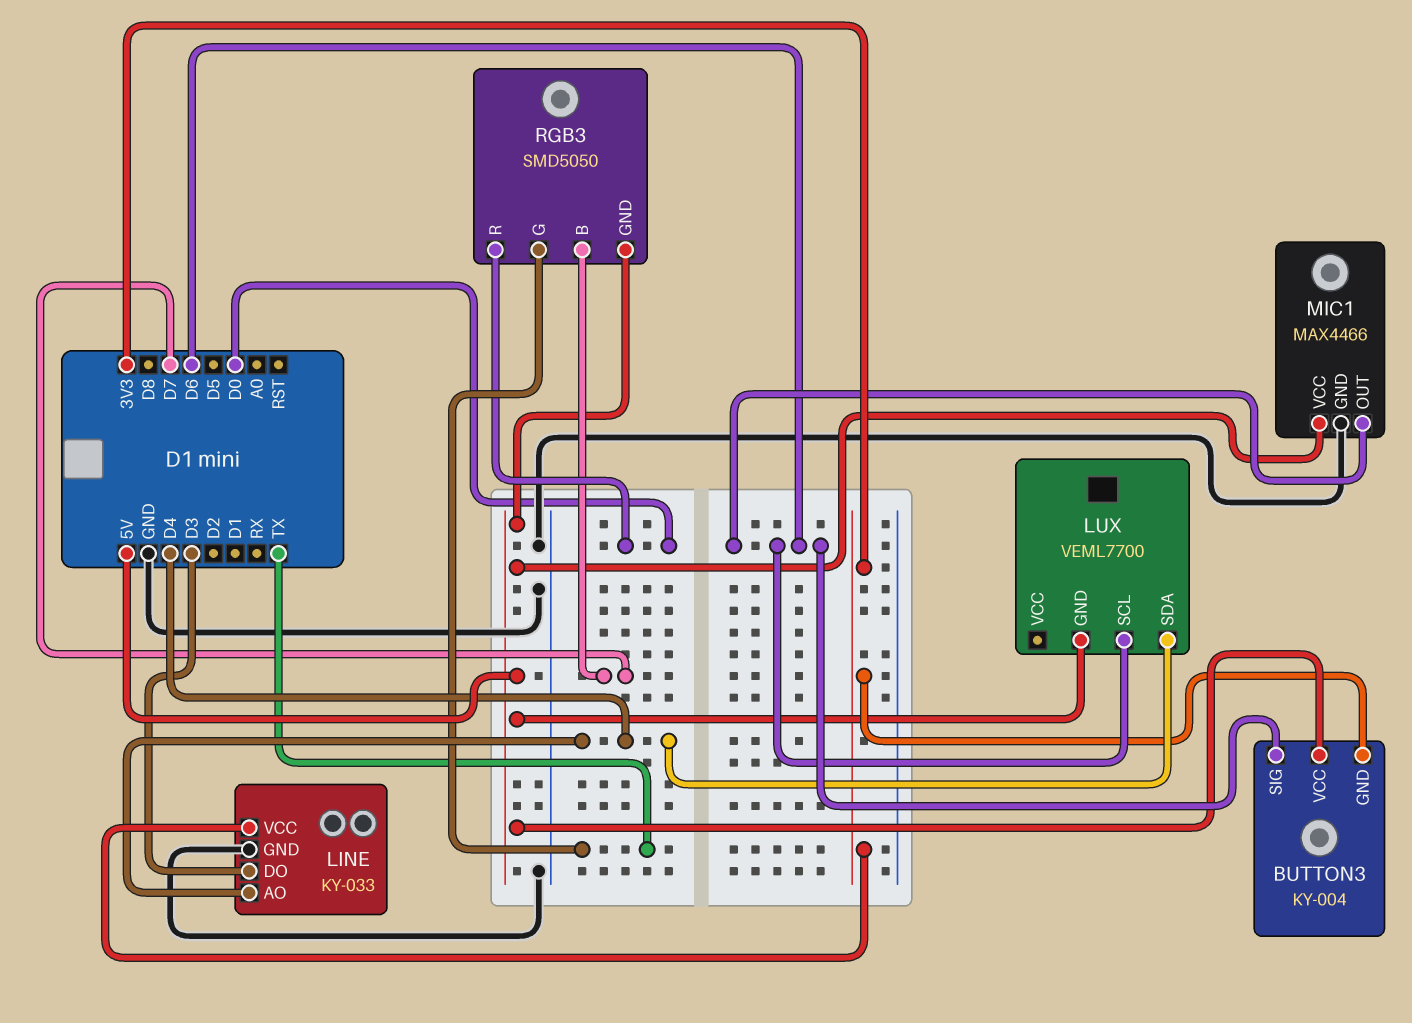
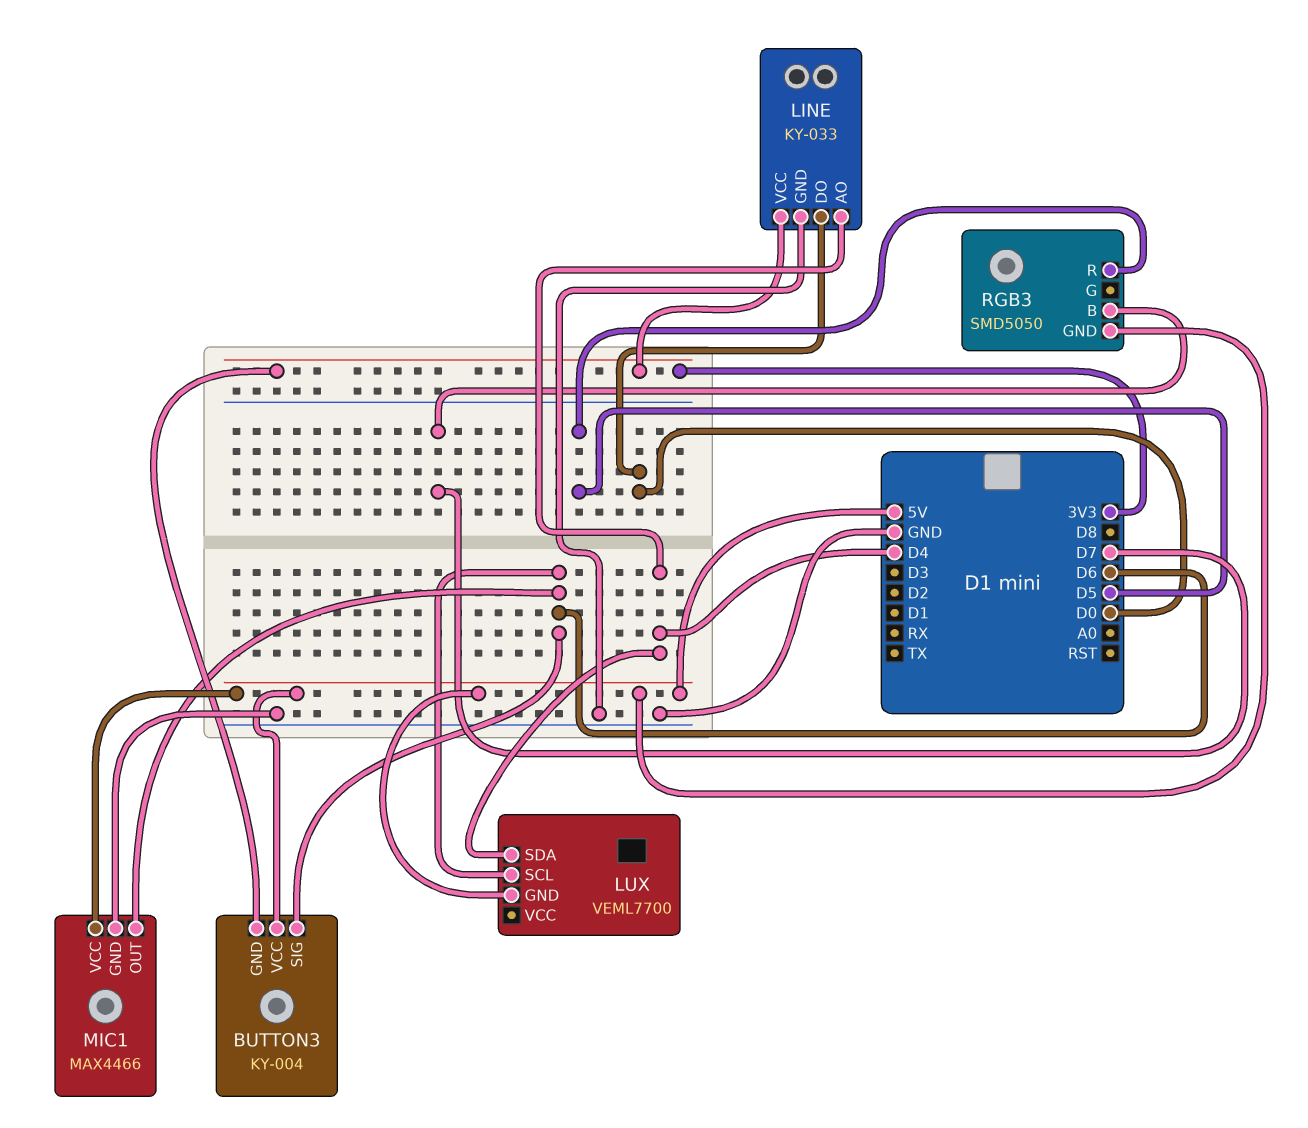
LINE pin DO: D3 -> D0
RGB3 pin G: TX -> none
RGB3 pin R: D0 -> D5

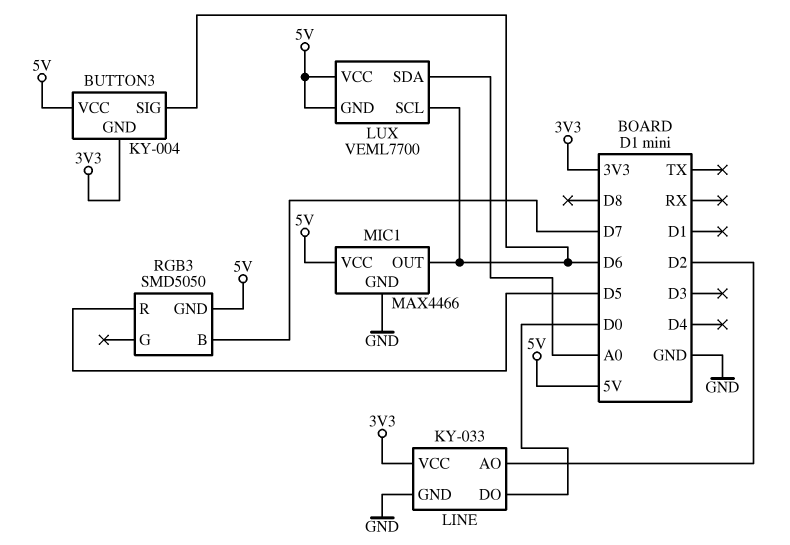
LINE pin AO: D4 -> D2
LUX pin SDA: D4 -> A0
LUX pin VCC: none -> 5V

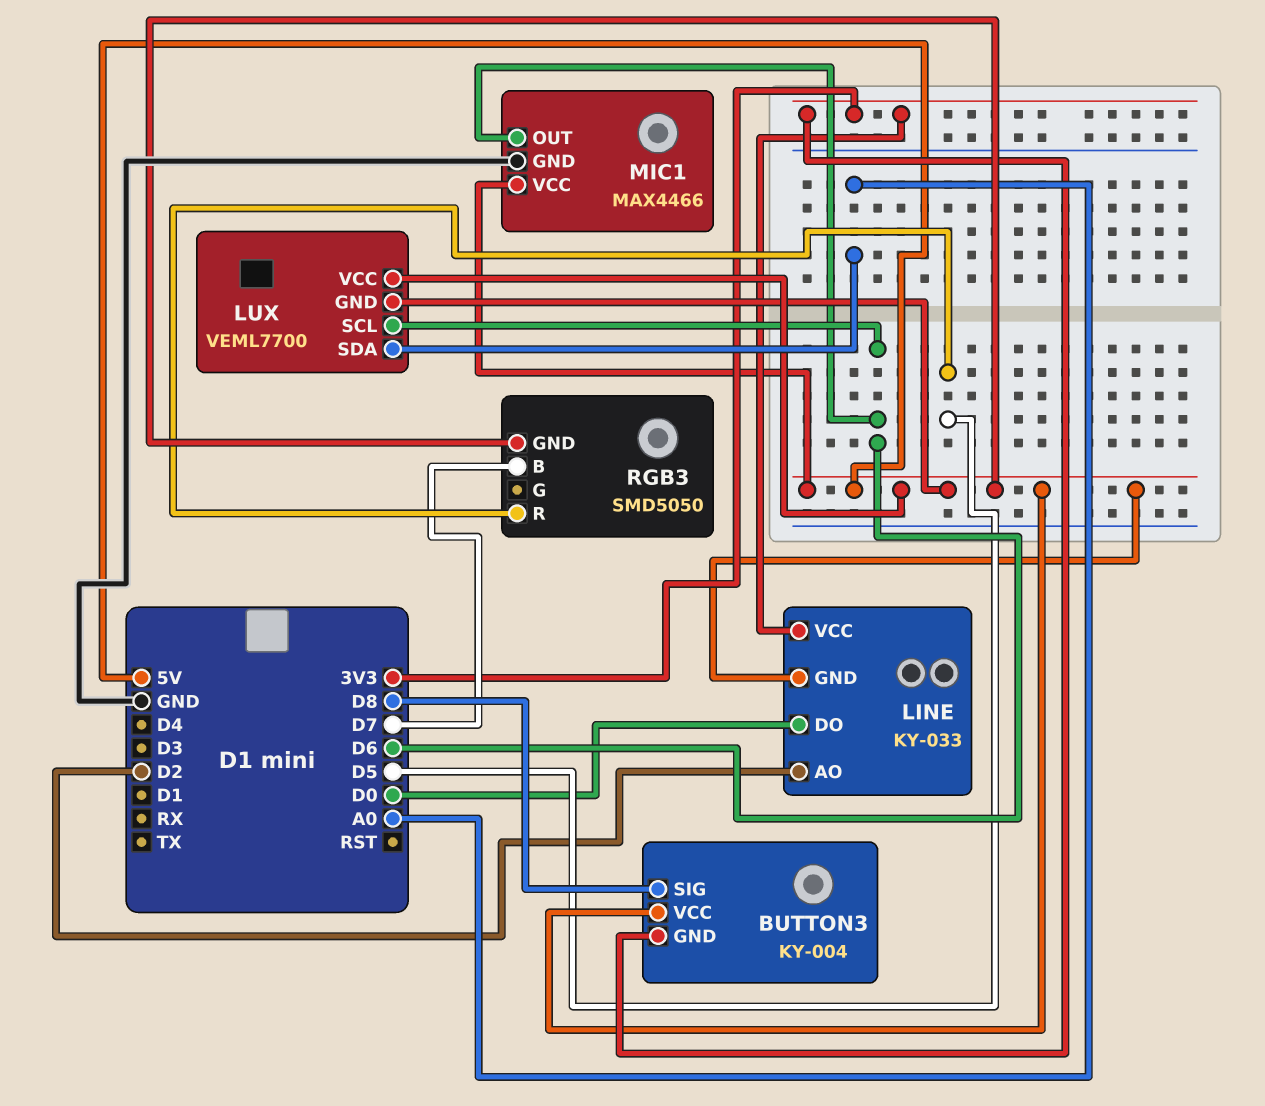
BUTTON3 pin SIG: D6 -> D8
LINE pin GND: GND -> 5V

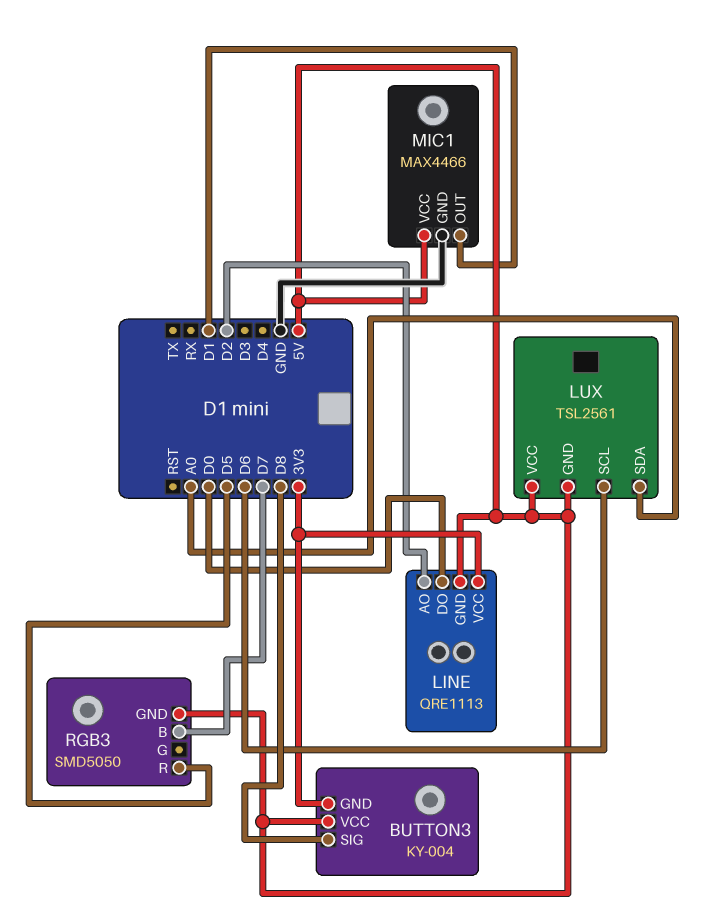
LINE: KY-033 -> QRE1113
LUX: VEML7700 -> TSL2561
MIC1 pin OUT: D6 -> D1

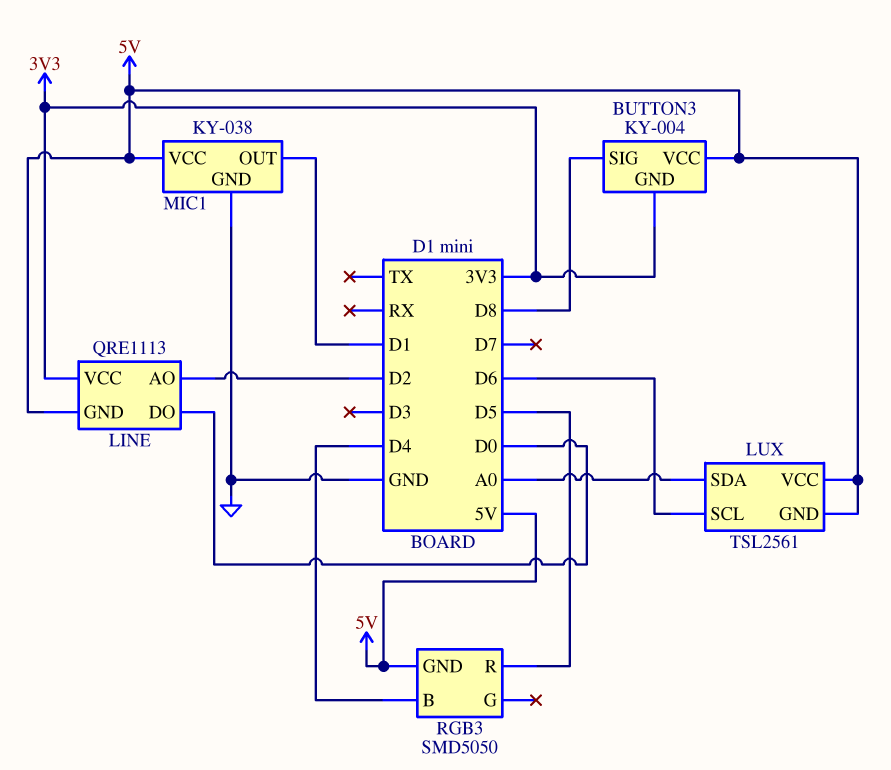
MIC1: MAX4466 -> KY-038
RGB3 pin B: D7 -> D4

